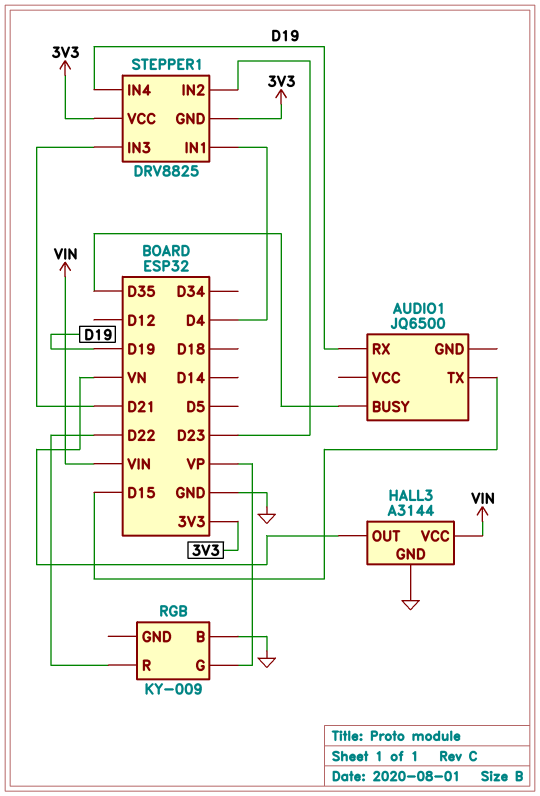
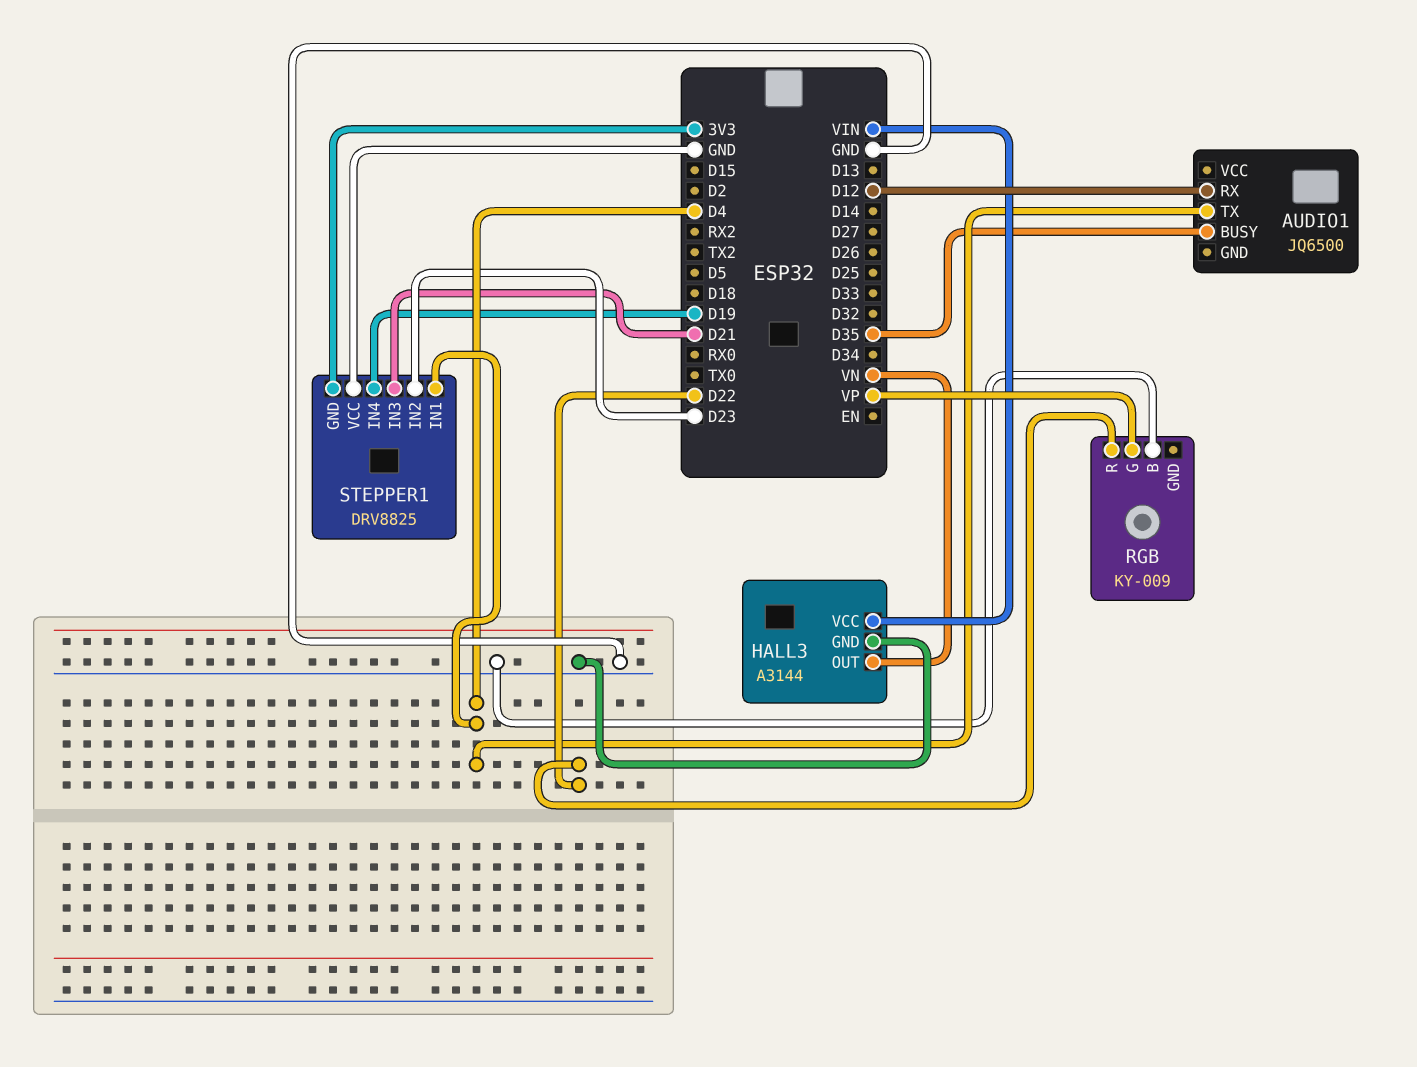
AUDIO1 pin RX: D19 -> D12
AUDIO1 pin TX: D15 -> D4
STEPPER1 pin VCC: 3V3 -> GND

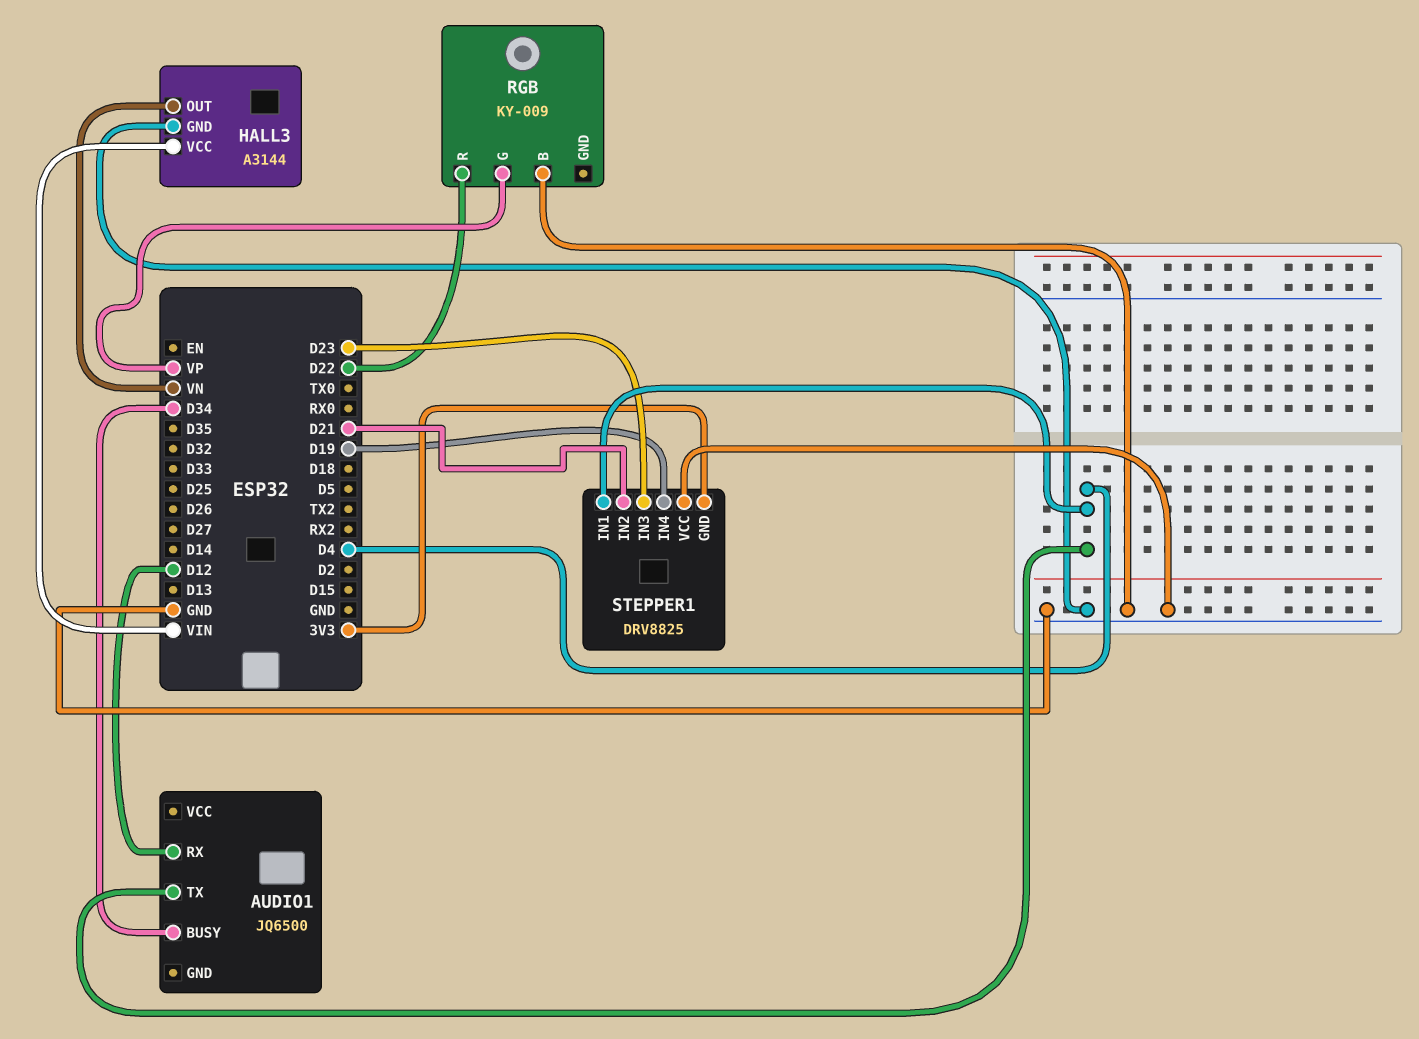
AUDIO1 pin BUSY: D35 -> D34
STEPPER1 pin IN2: D23 -> D21
STEPPER1 pin IN3: D21 -> D23

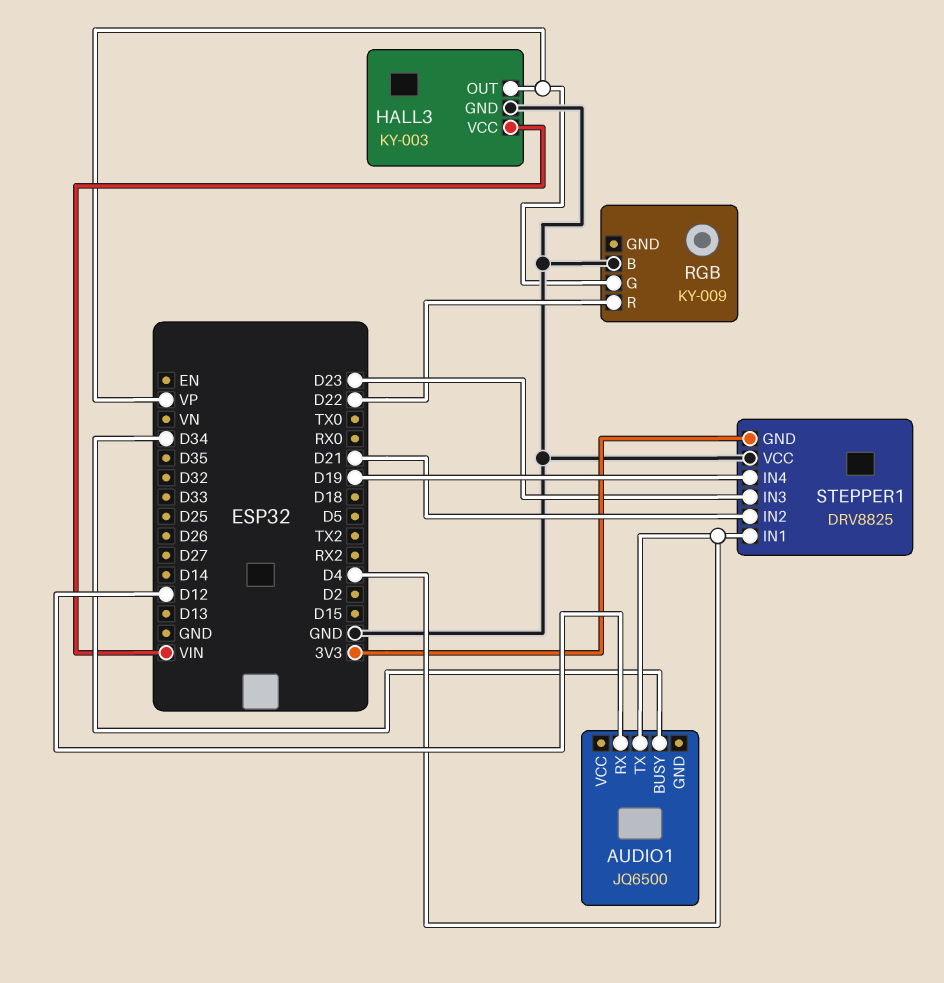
HALL3: A3144 -> KY-003
HALL3 pin OUT: VN -> VP

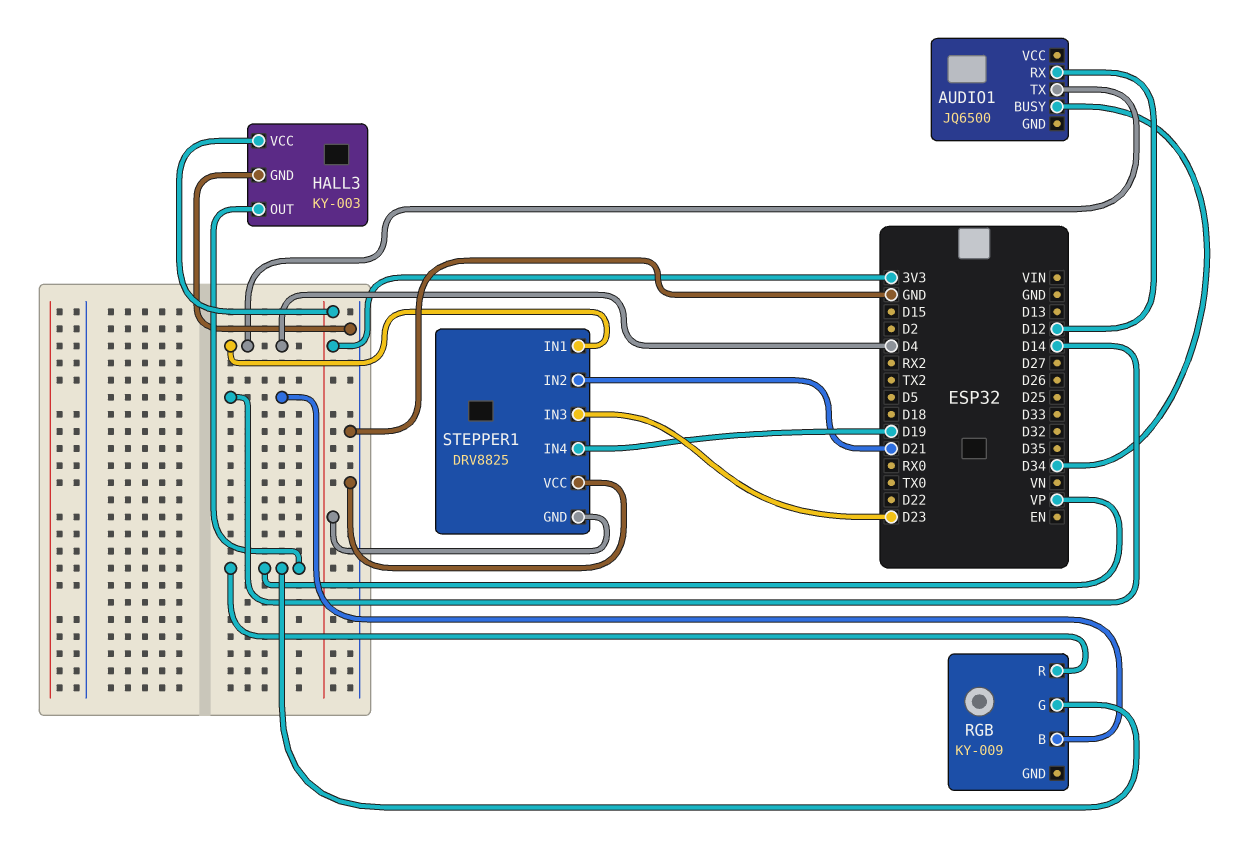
HALL3 pin VCC: VIN -> 3V3
RGB pin B: GND -> D14
RGB pin R: D22 -> VP

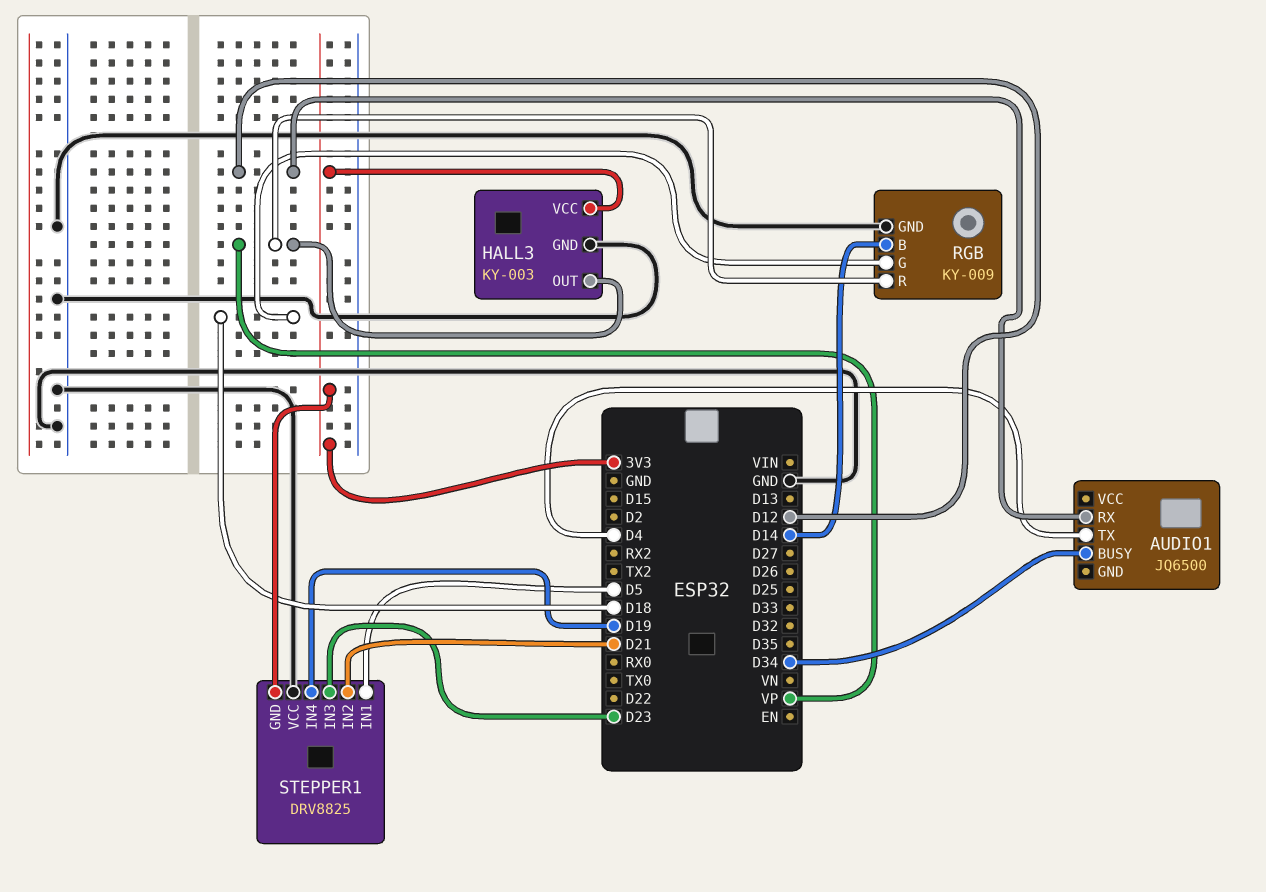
RGB pin G: VP -> D18
RGB pin GND: none -> GND
STEPPER1 pin IN1: D4 -> D5

